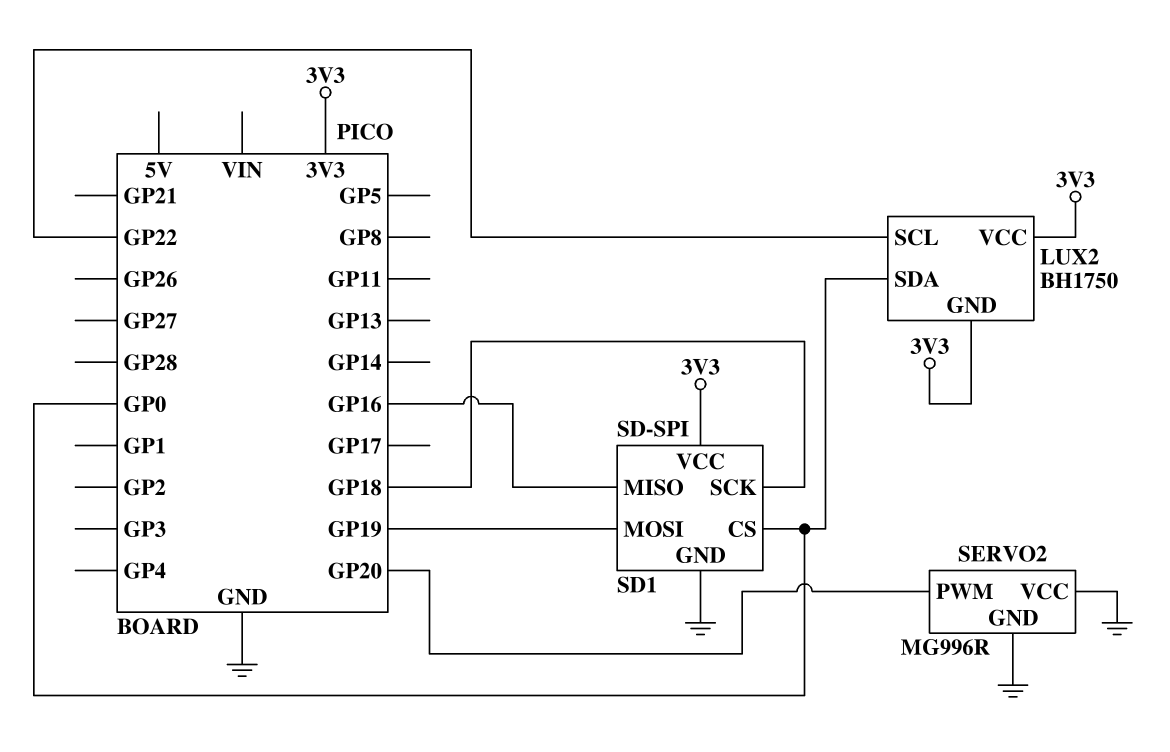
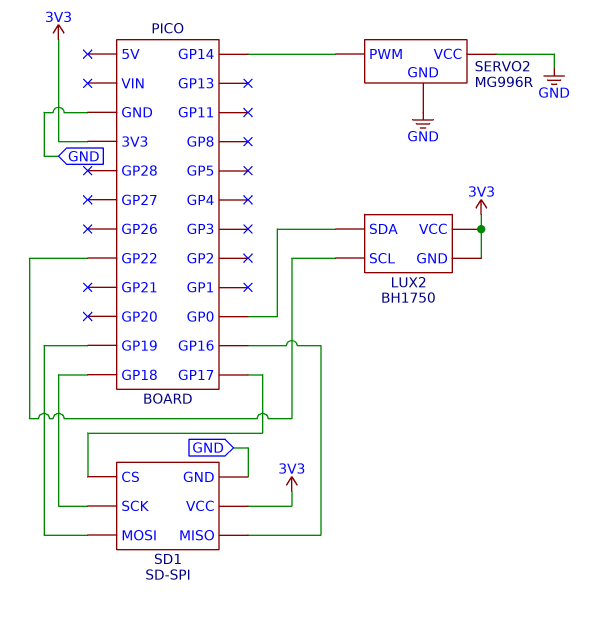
SD1 pin CS: GP0 -> GP17
SERVO2 pin PWM: GP20 -> GP14

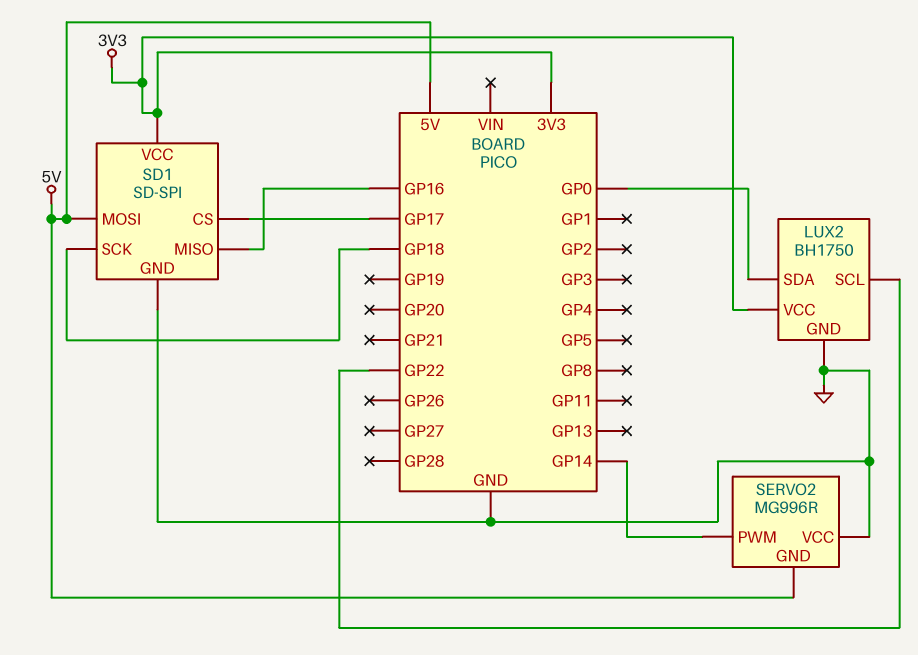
LUX2 pin GND: 3V3 -> GND
SD1 pin MOSI: GP19 -> 5V
SERVO2 pin GND: GND -> 5V

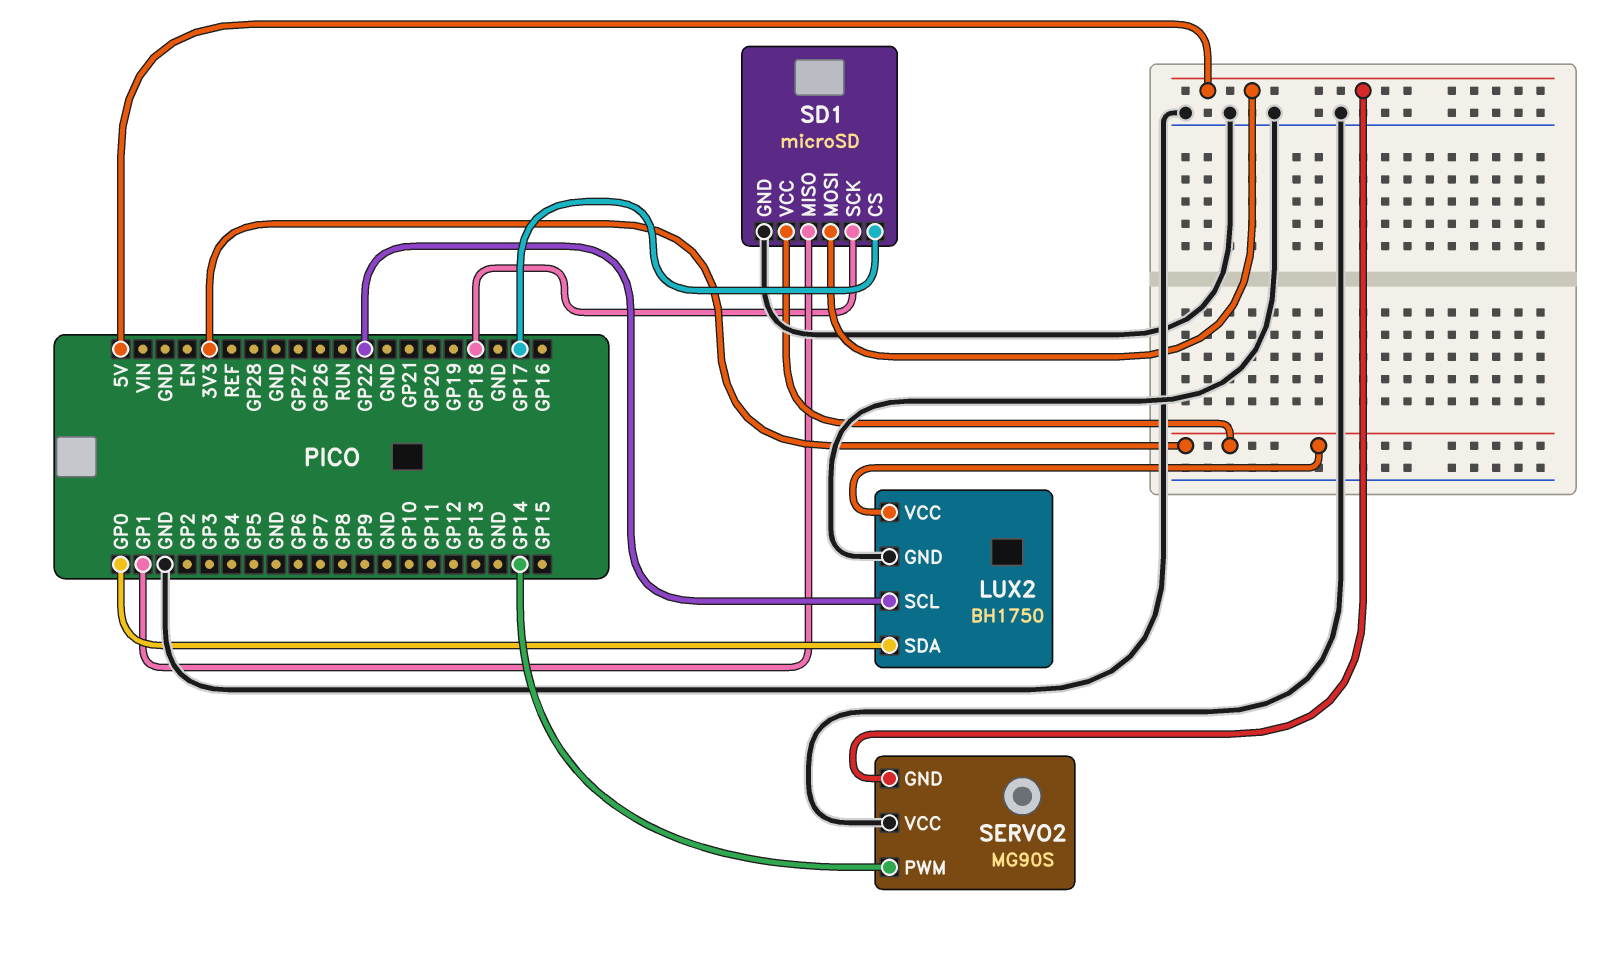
SD1: SD-SPI -> microSD
SD1 pin MISO: GP16 -> GP1
SERVO2: MG996R -> MG90S

